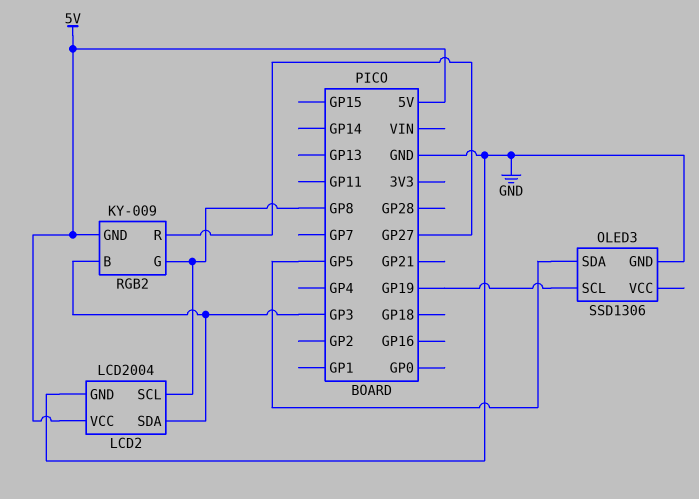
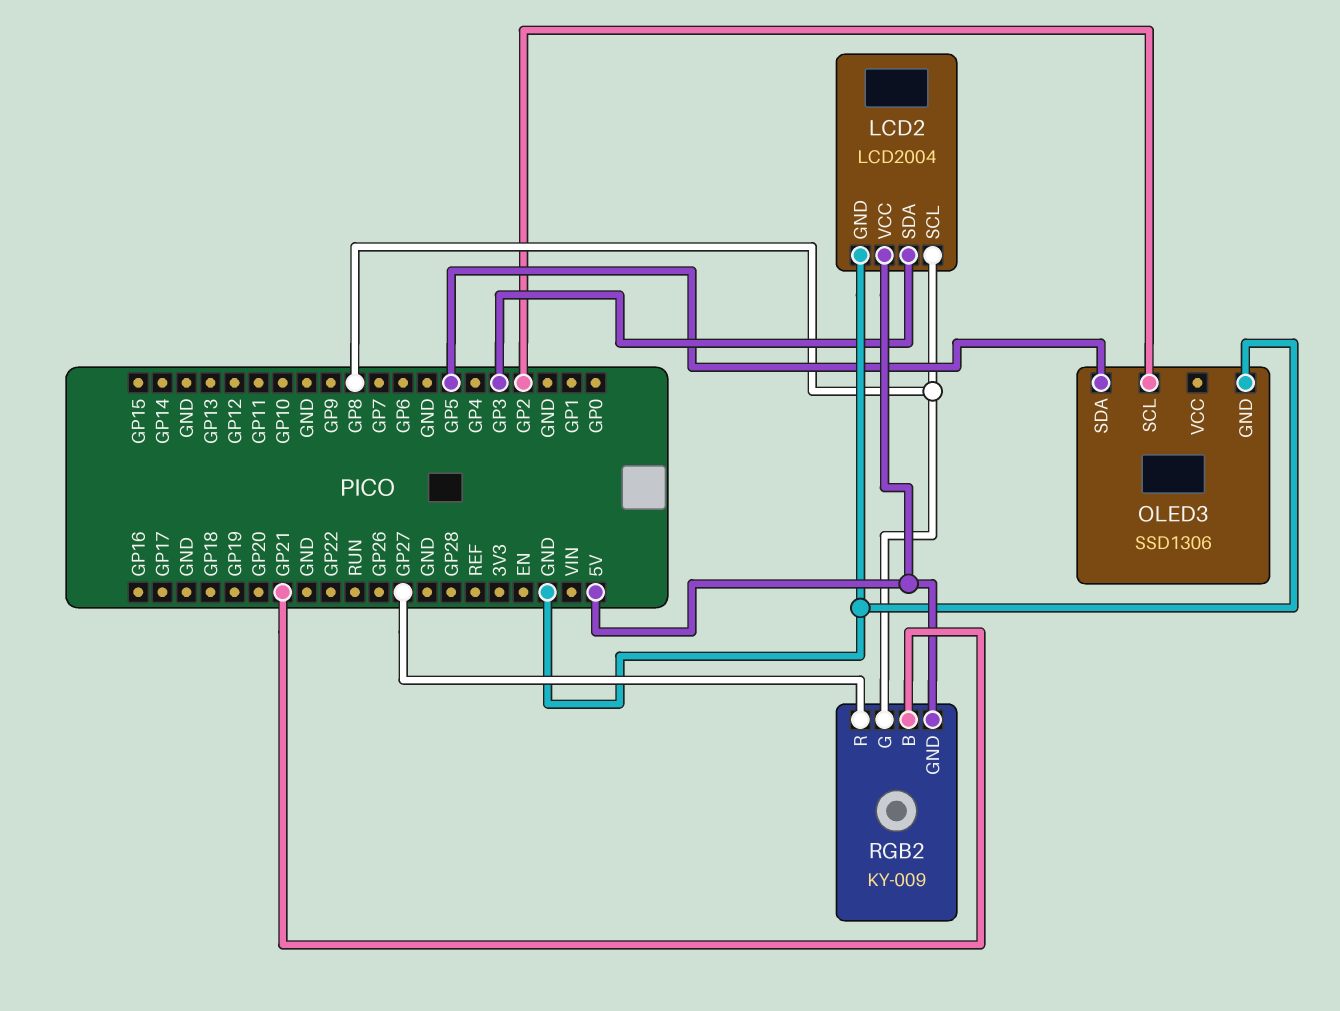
OLED3 pin SCL: GP19 -> GP2
RGB2 pin B: GP3 -> GP21

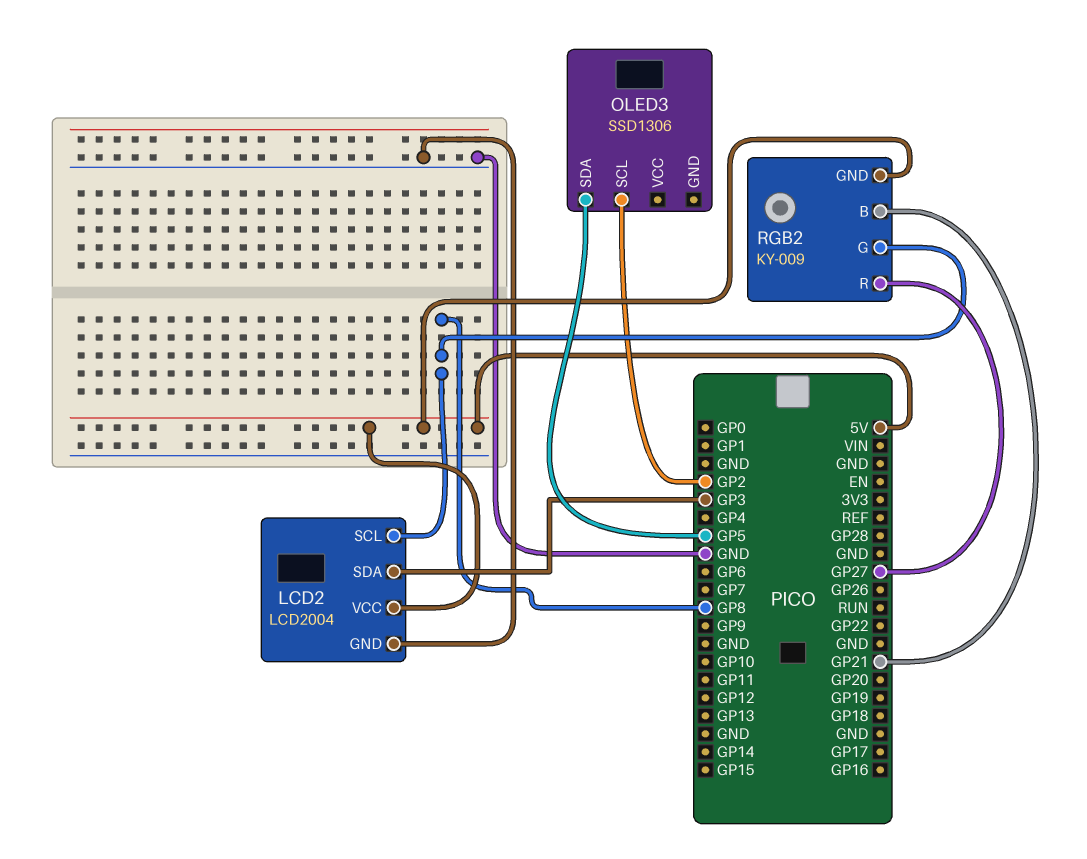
OLED3 pin GND: GND -> none

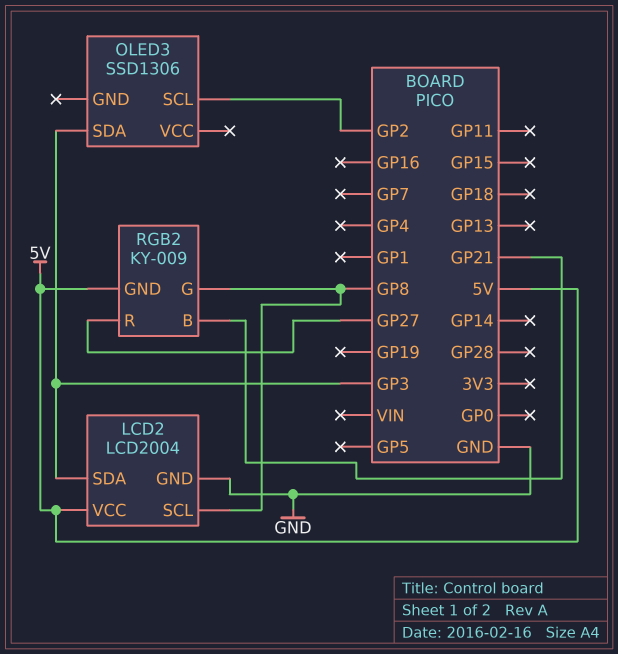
OLED3 pin SDA: GP5 -> GP3

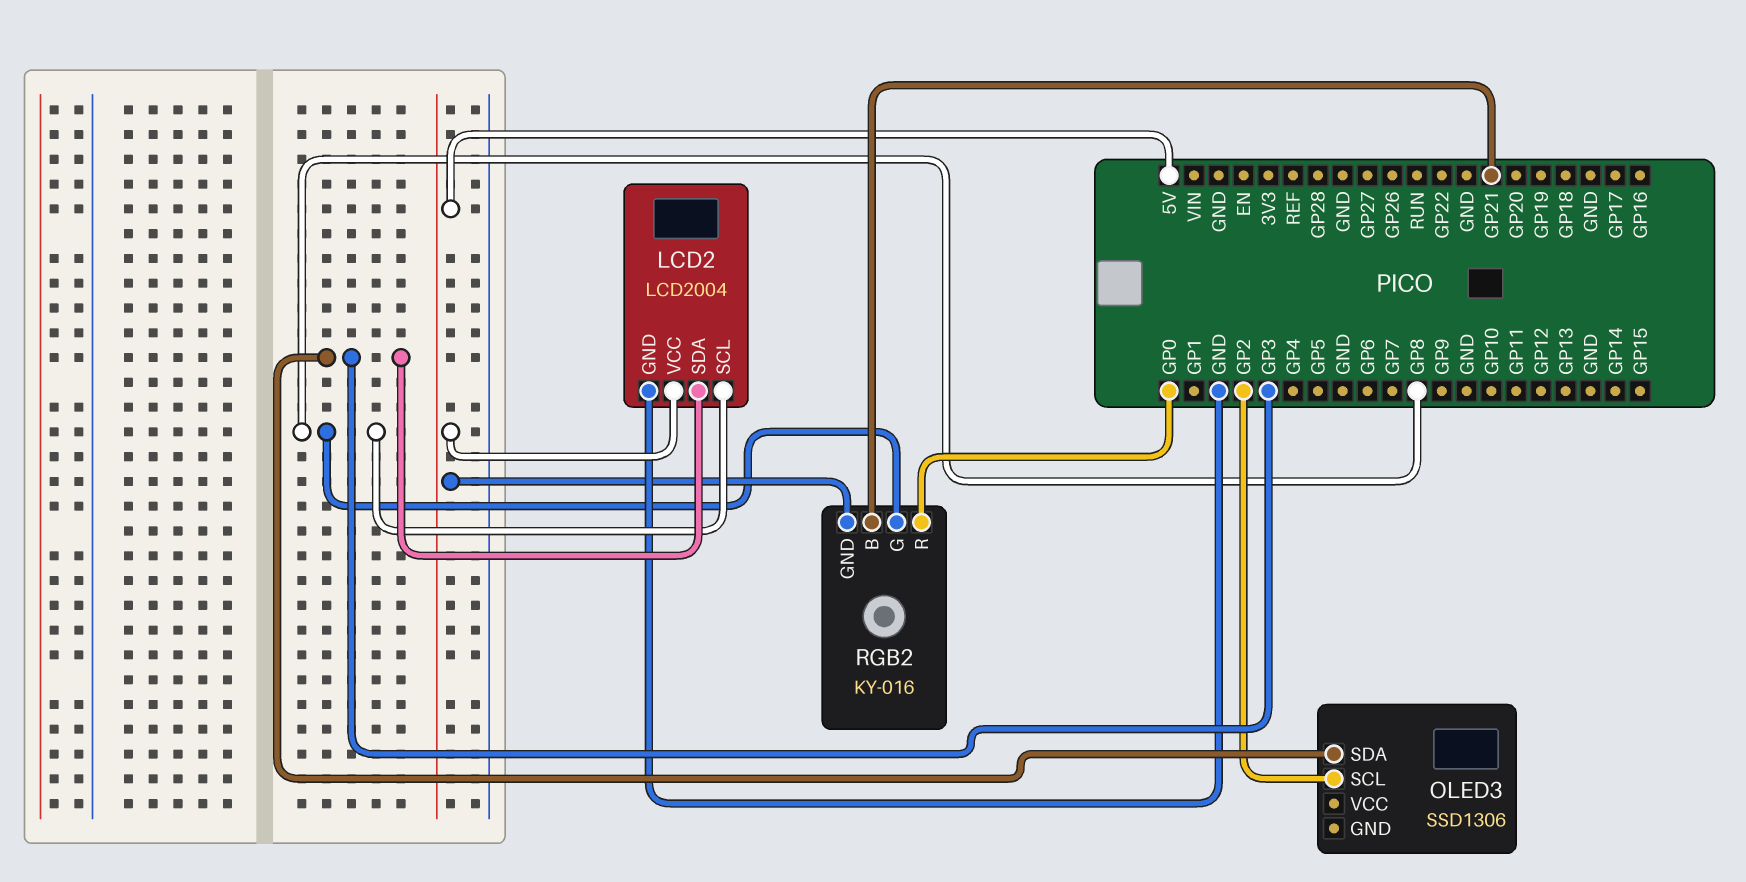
RGB2: KY-009 -> KY-016
RGB2 pin R: GP27 -> GP0

